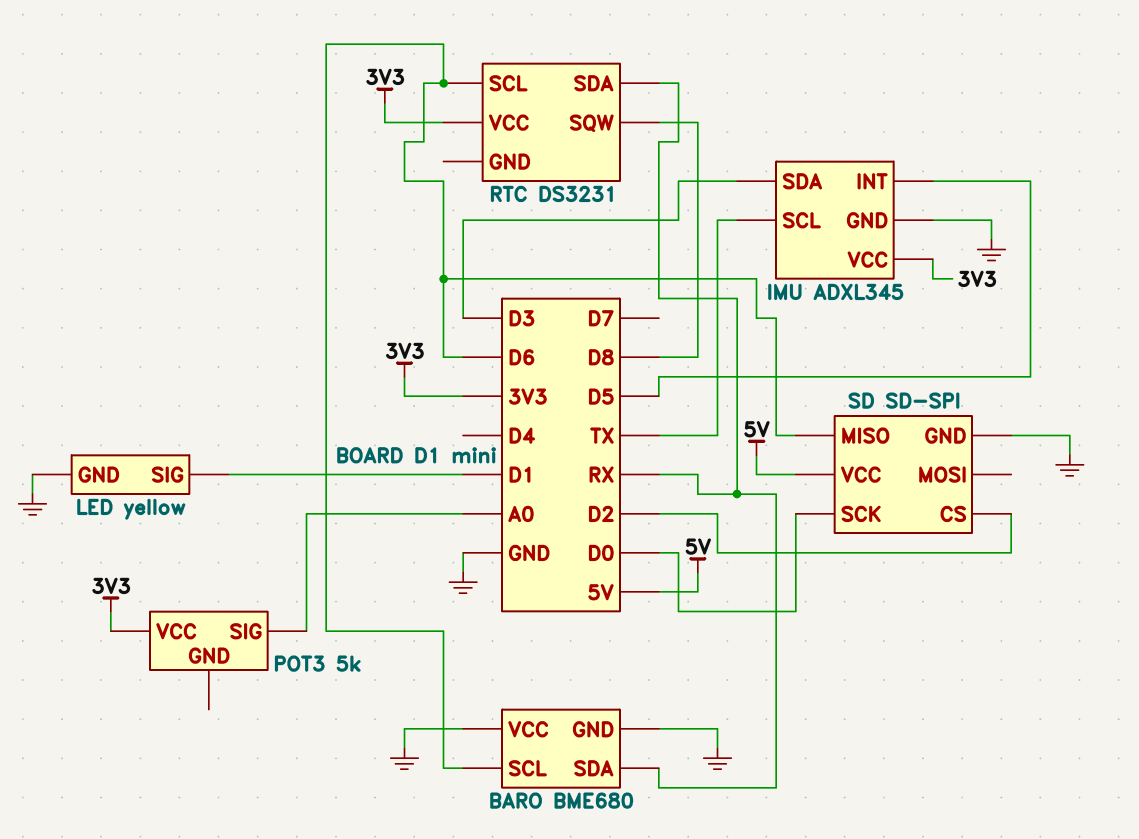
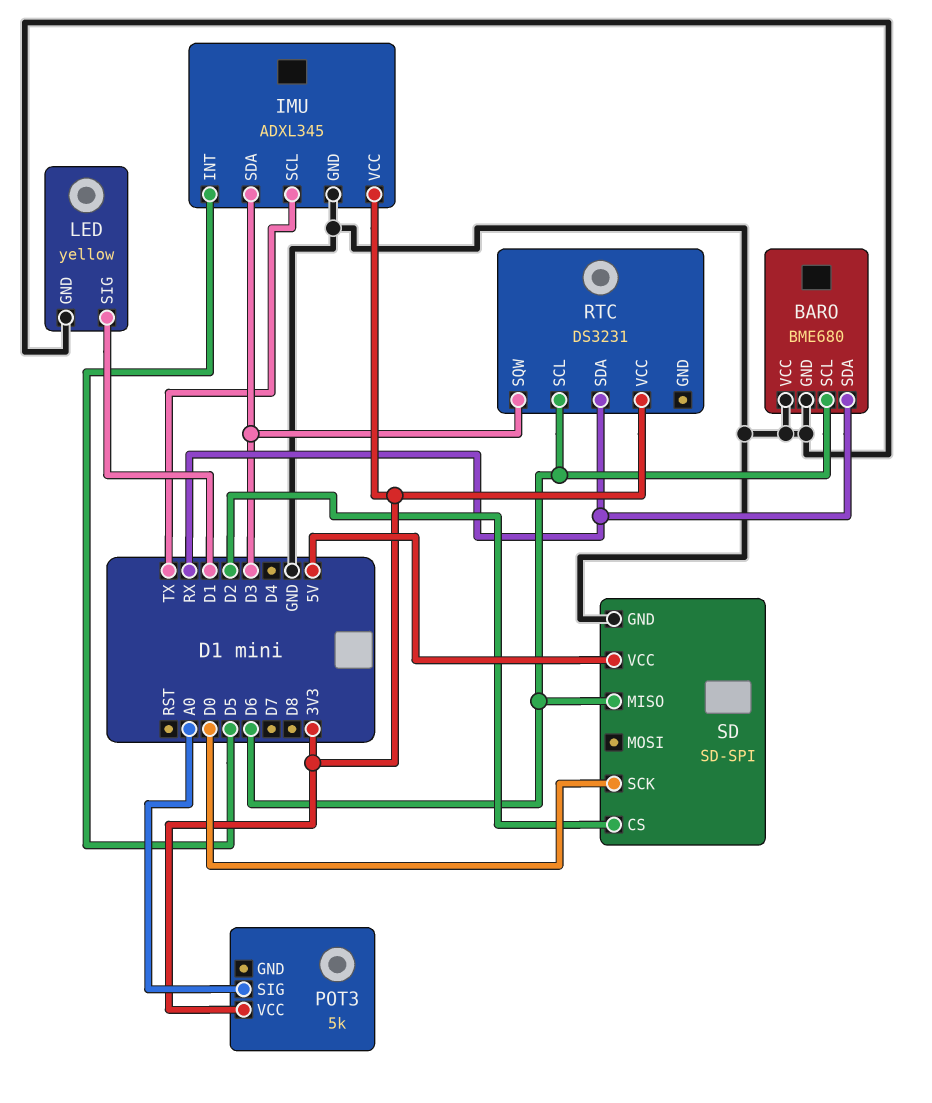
RTC pin SQW: D8 -> D3

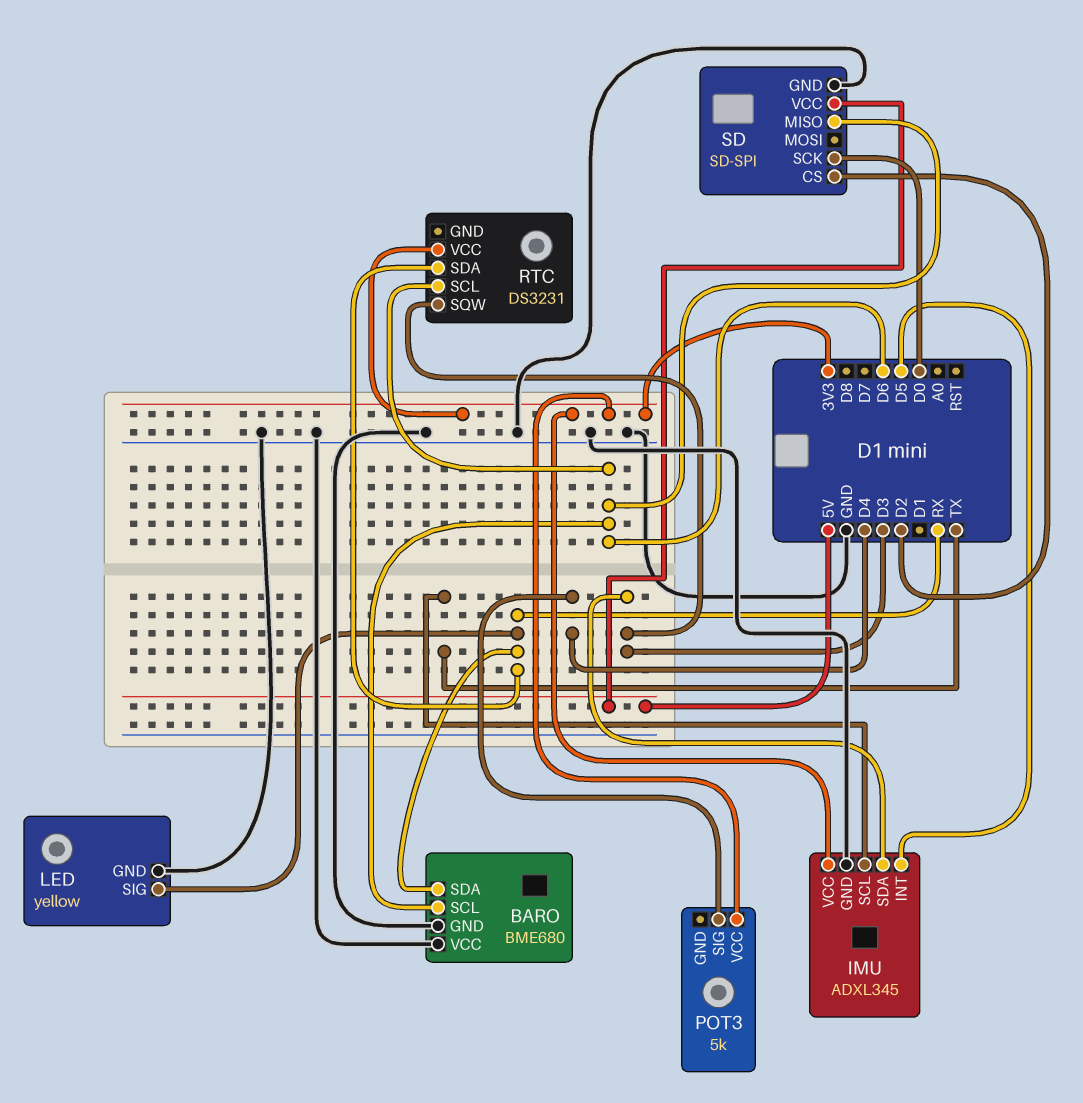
LED pin SIG: D1 -> RX
POT3 pin SIG: A0 -> D4

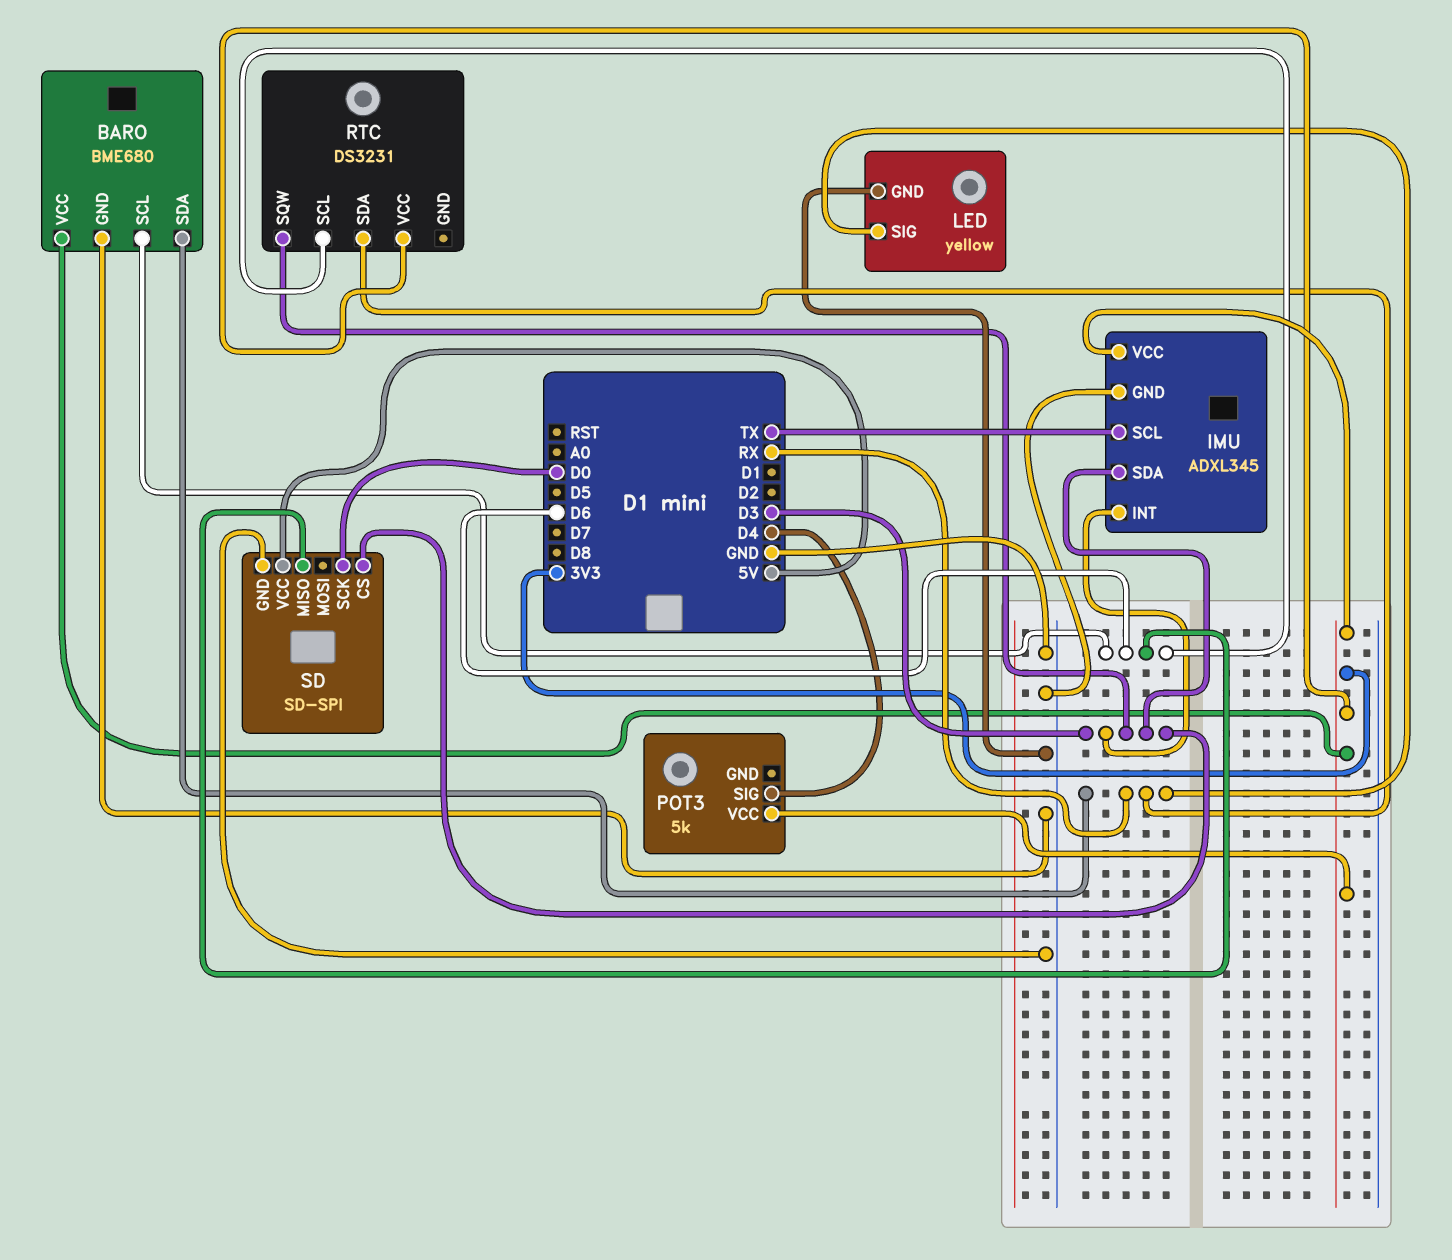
BARO pin VCC: GND -> 3V3
IMU pin INT: D5 -> D3
SD pin CS: D2 -> D3

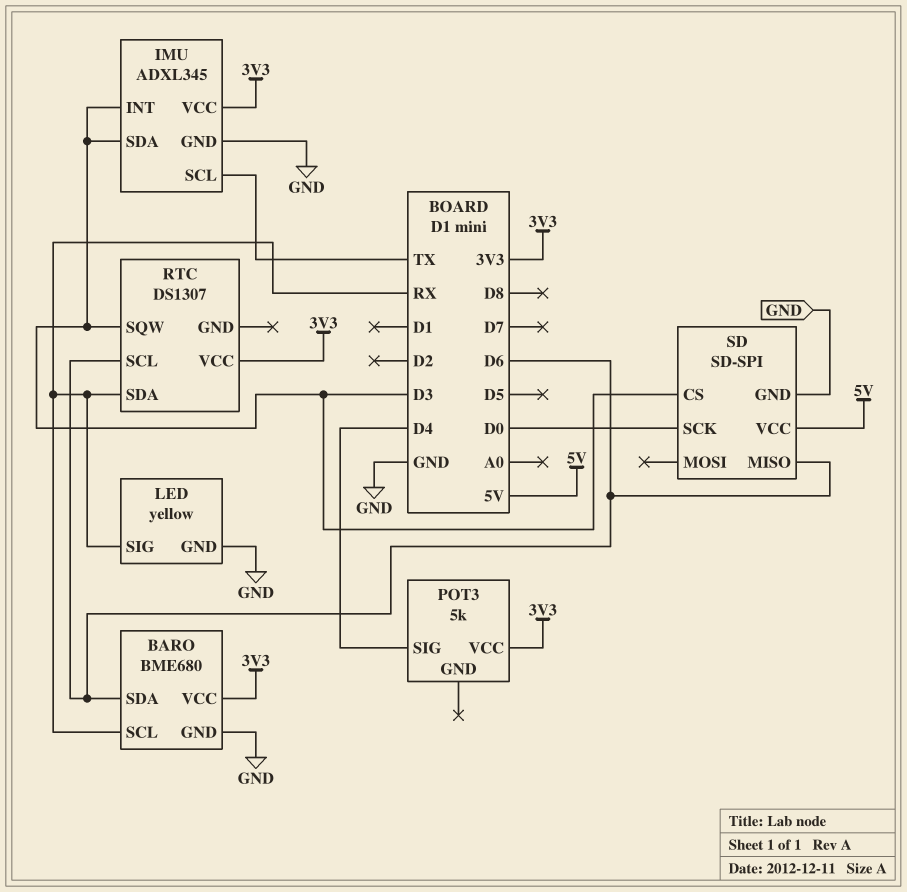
BARO pin SCL: D6 -> RX
BARO pin SDA: RX -> D6
RTC: DS3231 -> DS1307

